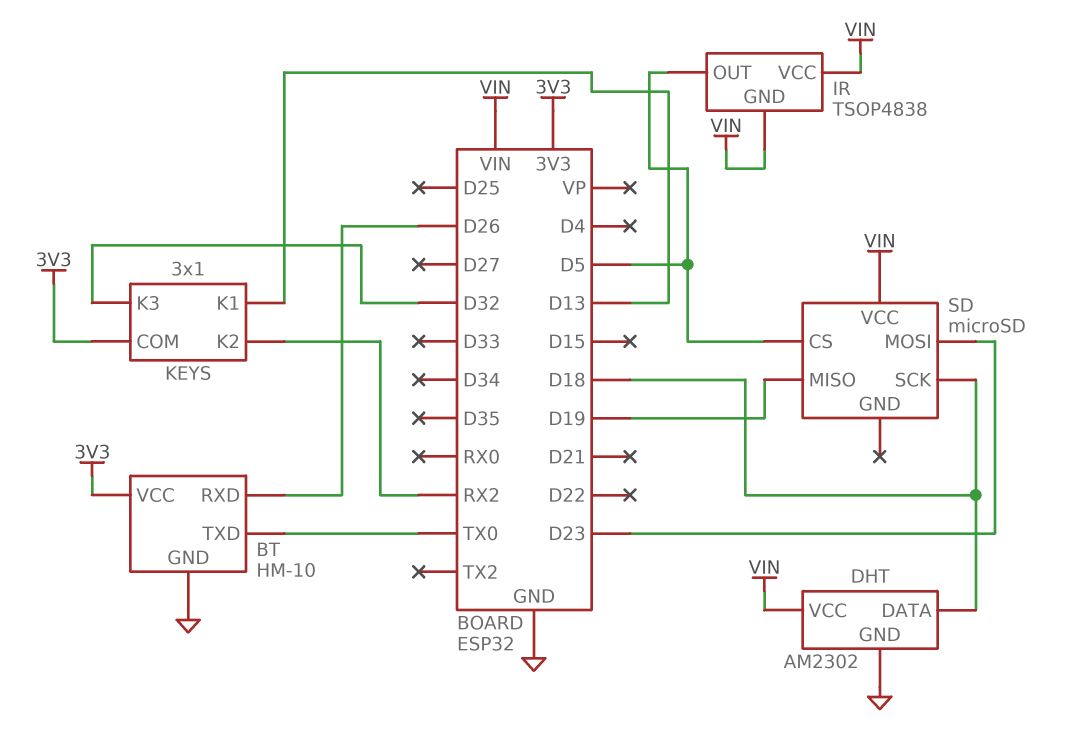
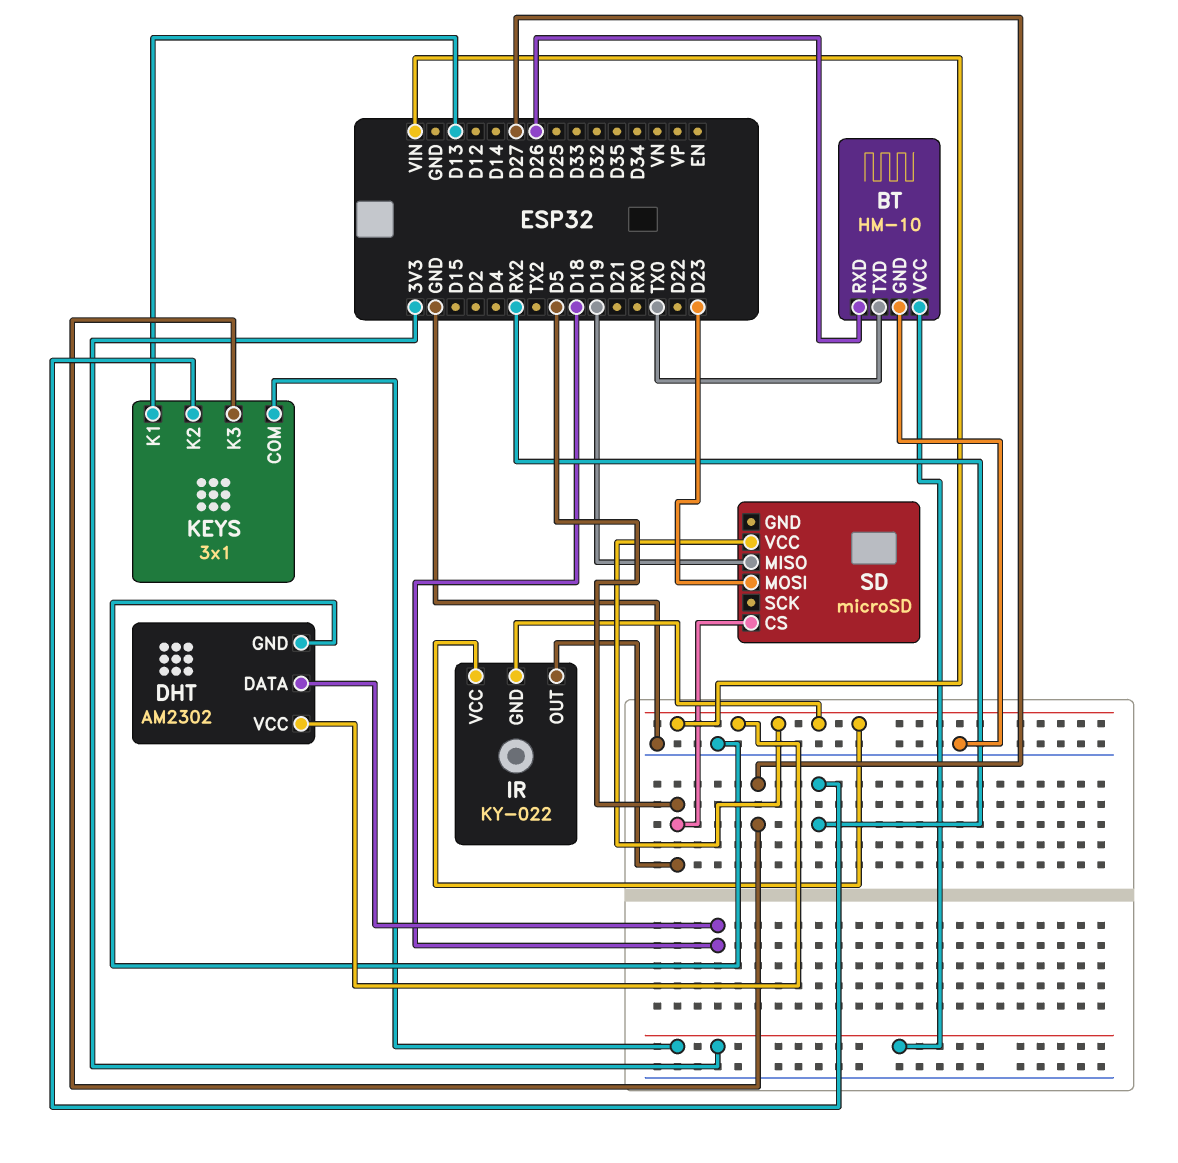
IR: TSOP4838 -> KY-022
KEYS pin K3: D32 -> D27
SD pin SCK: D18 -> none

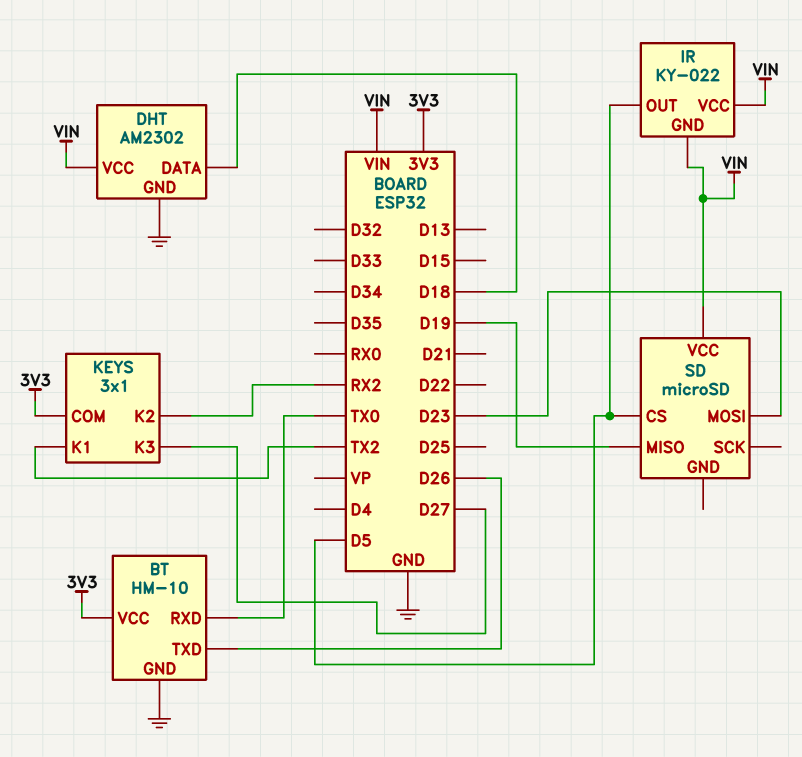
BT pin RXD: D26 -> TX0
BT pin TXD: TX0 -> D26
KEYS pin K1: D13 -> TX2

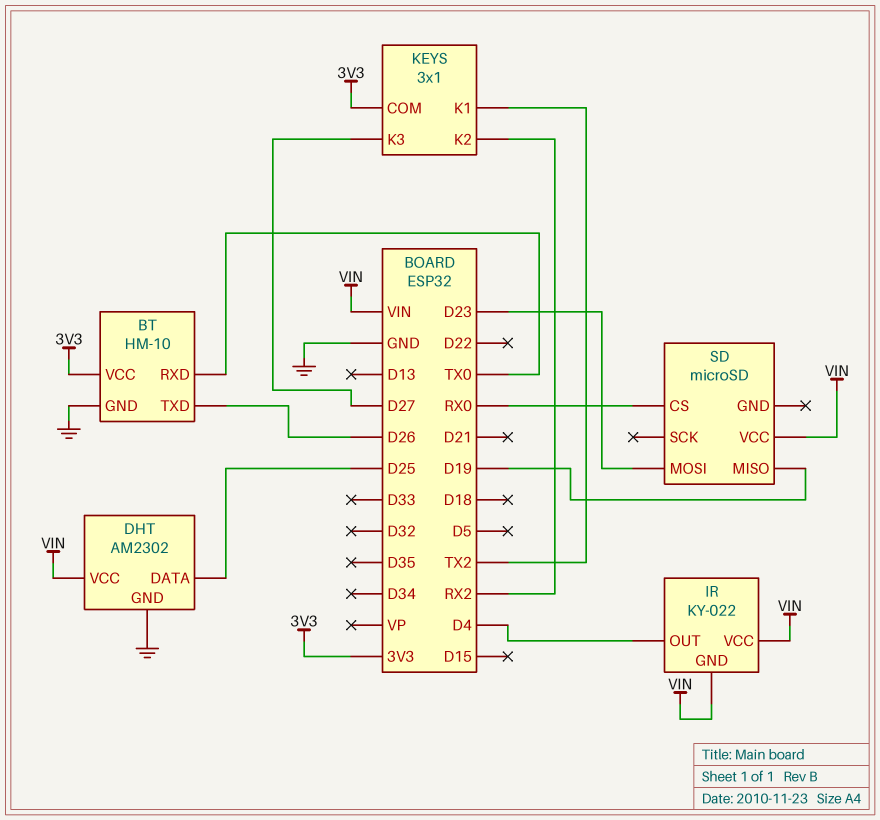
DHT pin DATA: D18 -> D25
IR pin OUT: D5 -> D4
SD pin CS: D5 -> RX0

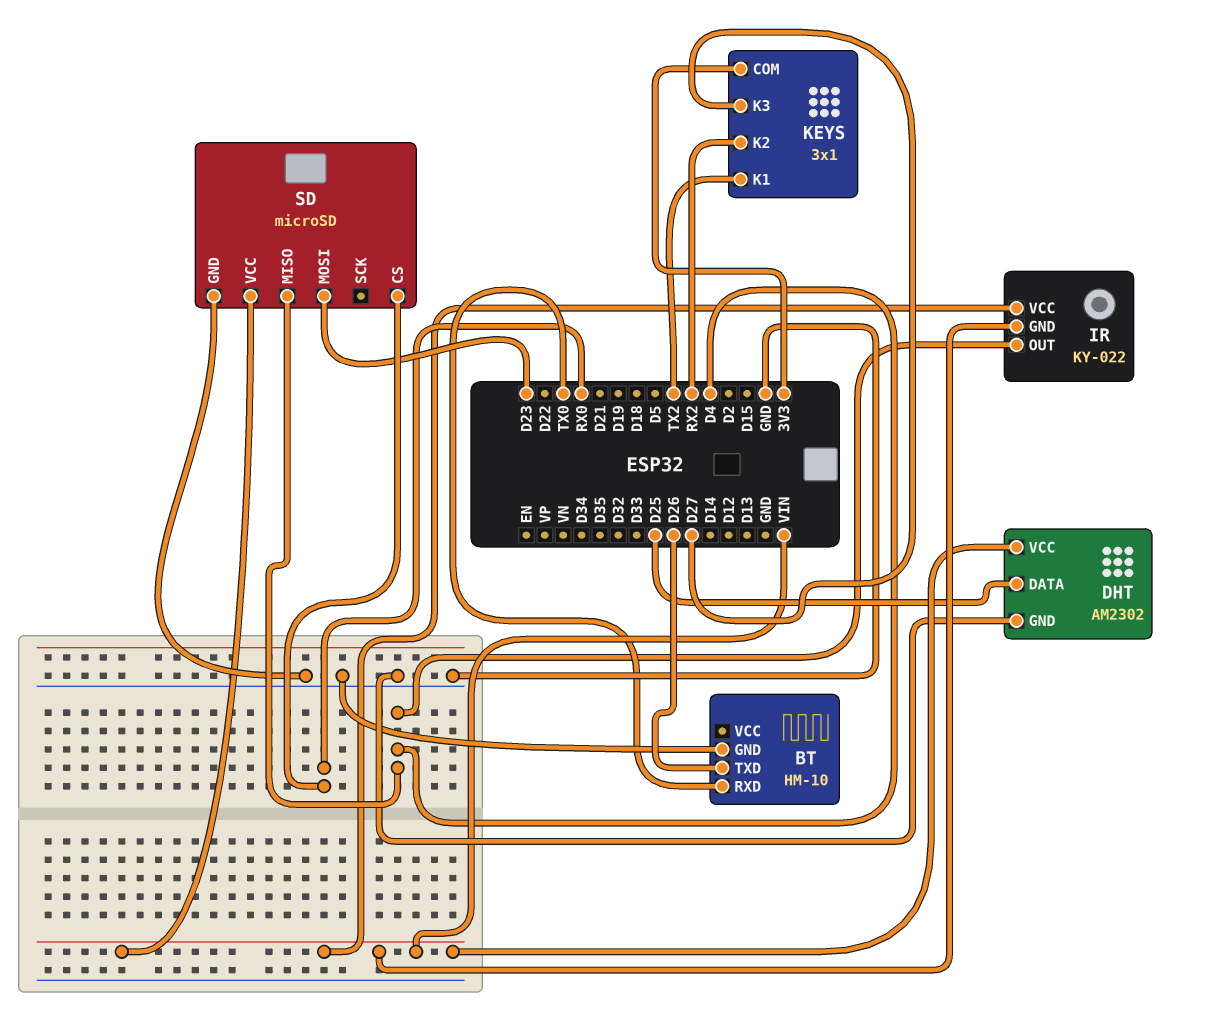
BT pin VCC: 3V3 -> none
SD pin GND: none -> GND
SD pin MISO: D19 -> D4

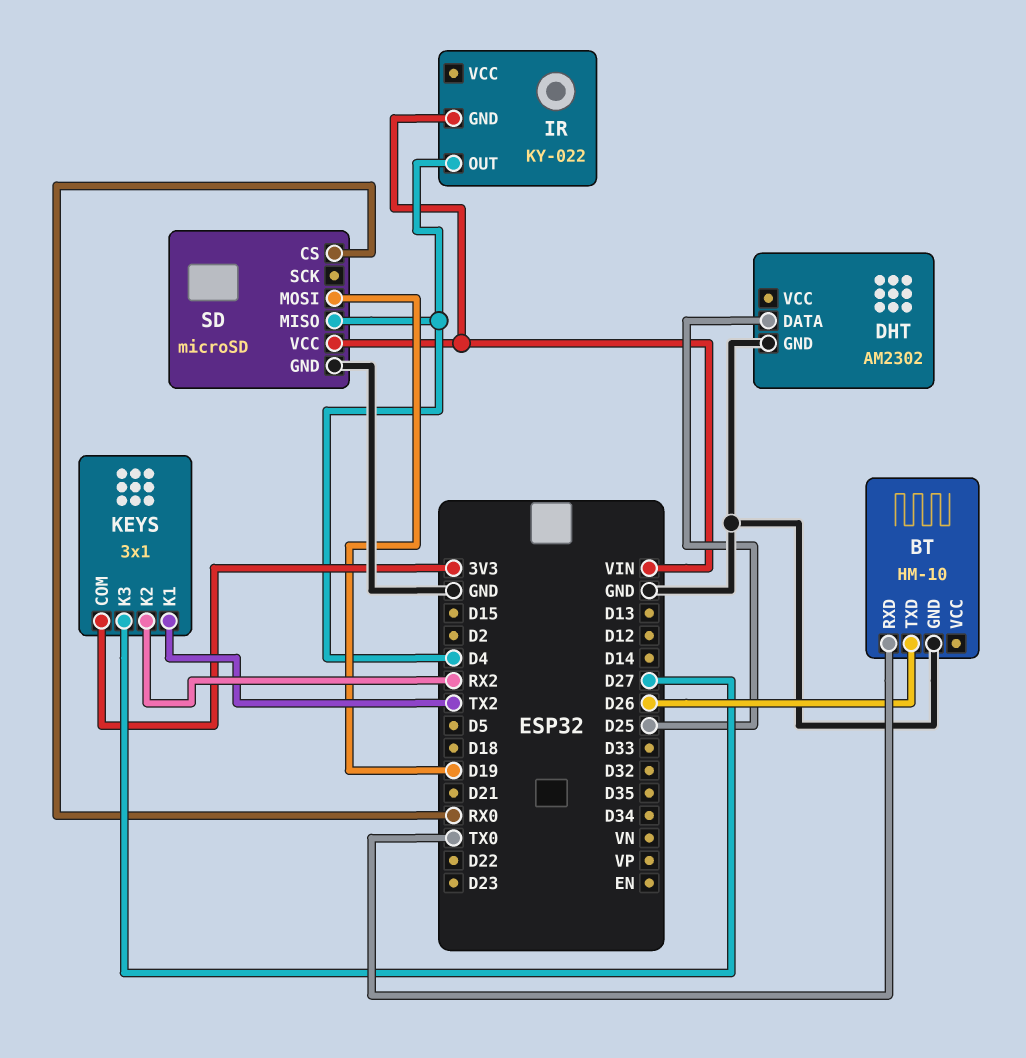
DHT pin VCC: VIN -> none
IR pin VCC: VIN -> none
SD pin MOSI: D23 -> D19

